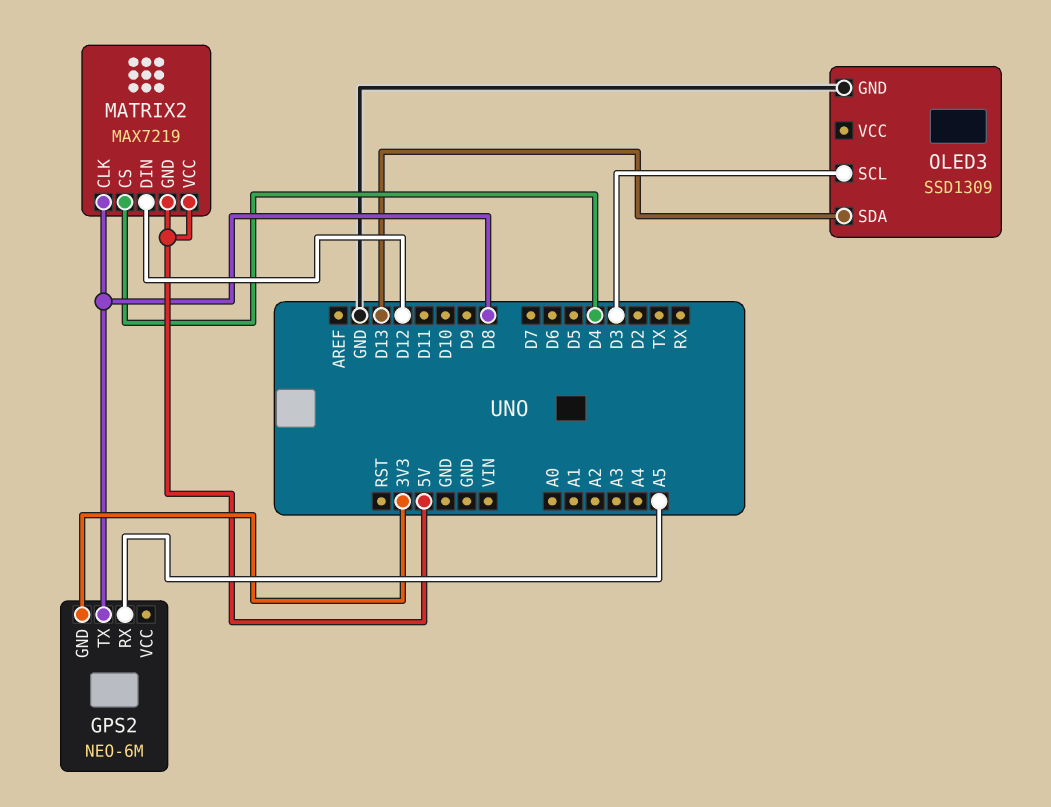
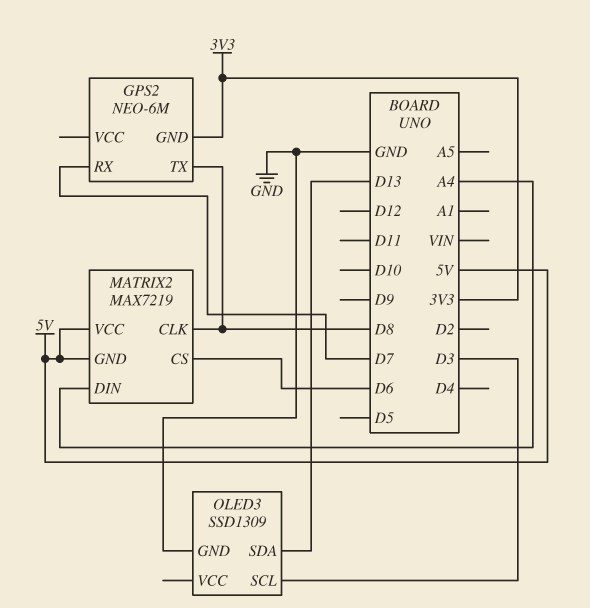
GPS2 pin RX: A5 -> D7
MATRIX2 pin CS: D4 -> D6
MATRIX2 pin DIN: D12 -> A4

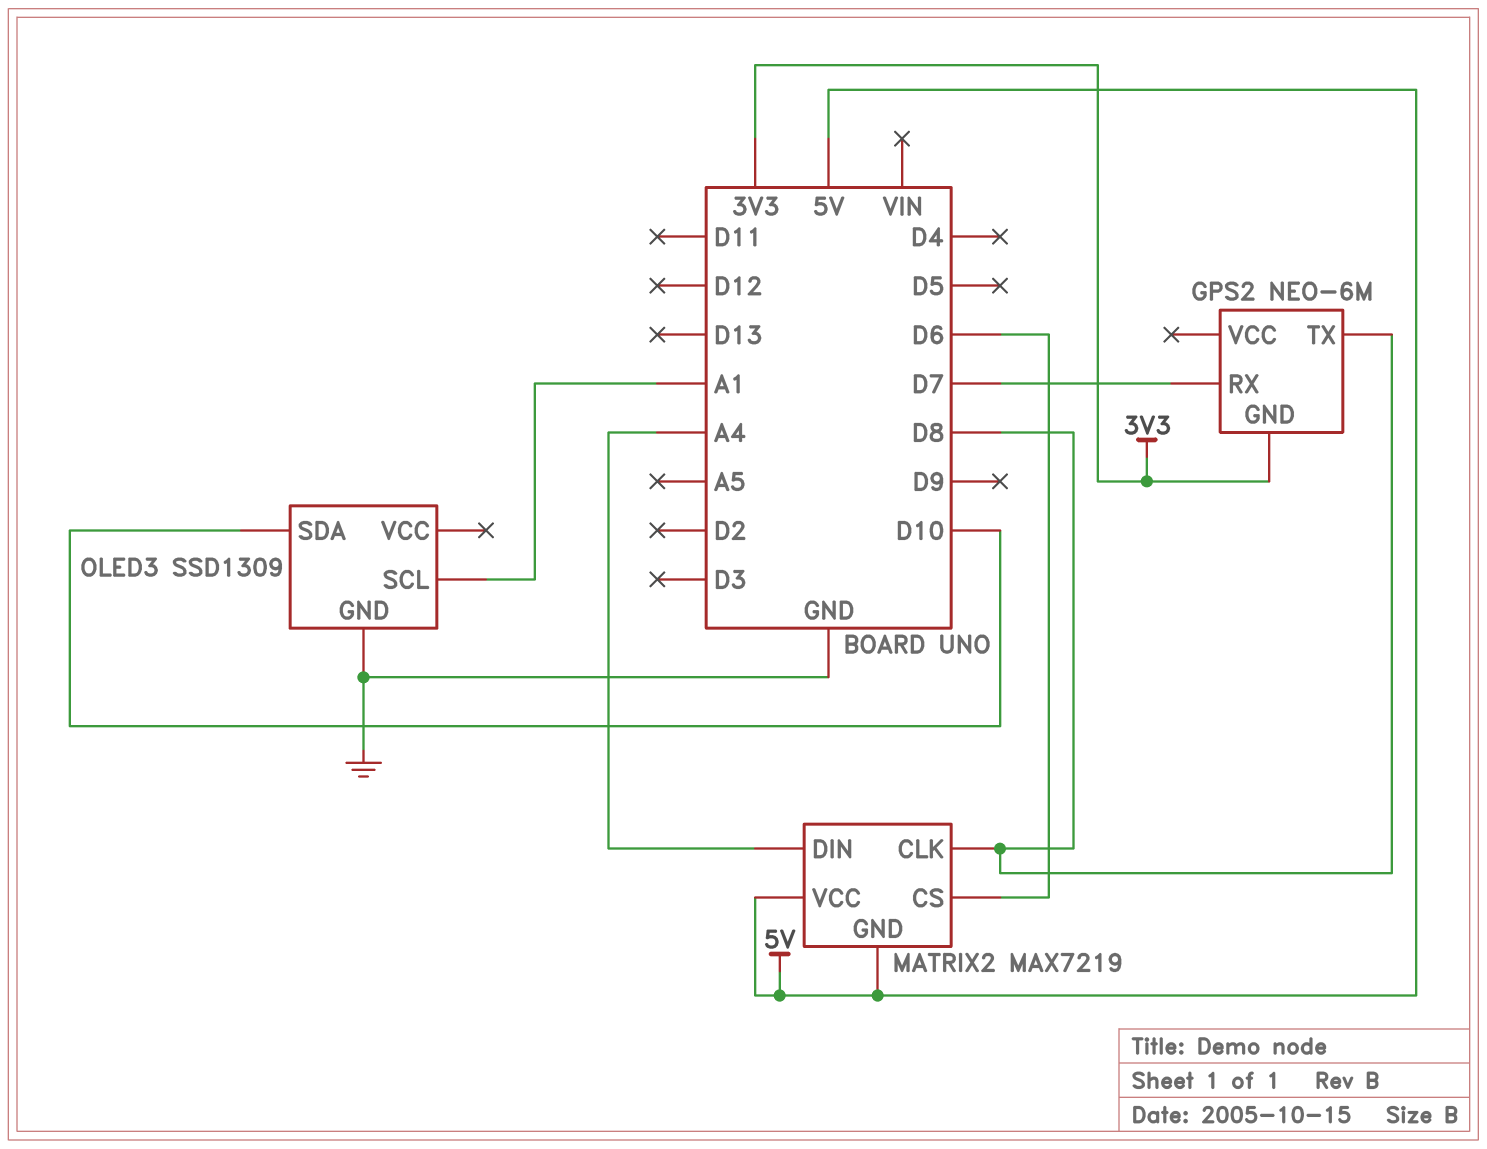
OLED3 pin SCL: D3 -> A1
OLED3 pin SDA: D13 -> D10

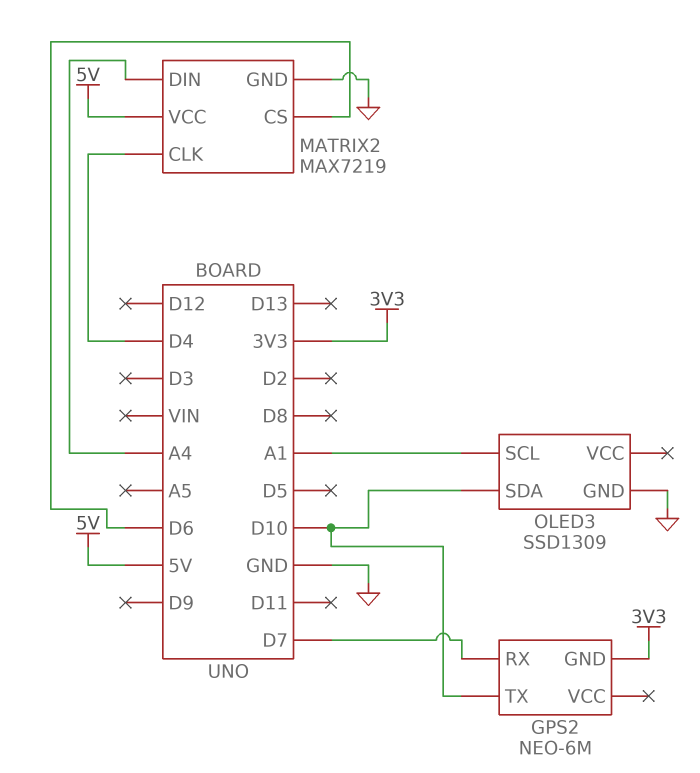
GPS2 pin TX: D8 -> D10
MATRIX2 pin CLK: D8 -> D4
MATRIX2 pin GND: 5V -> GND

